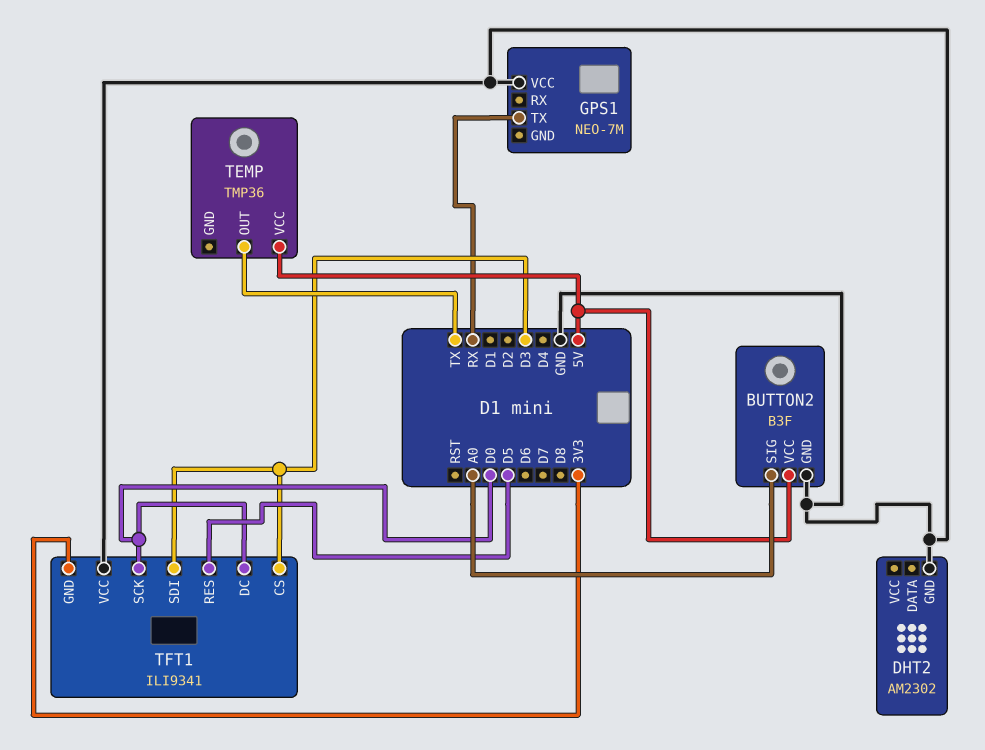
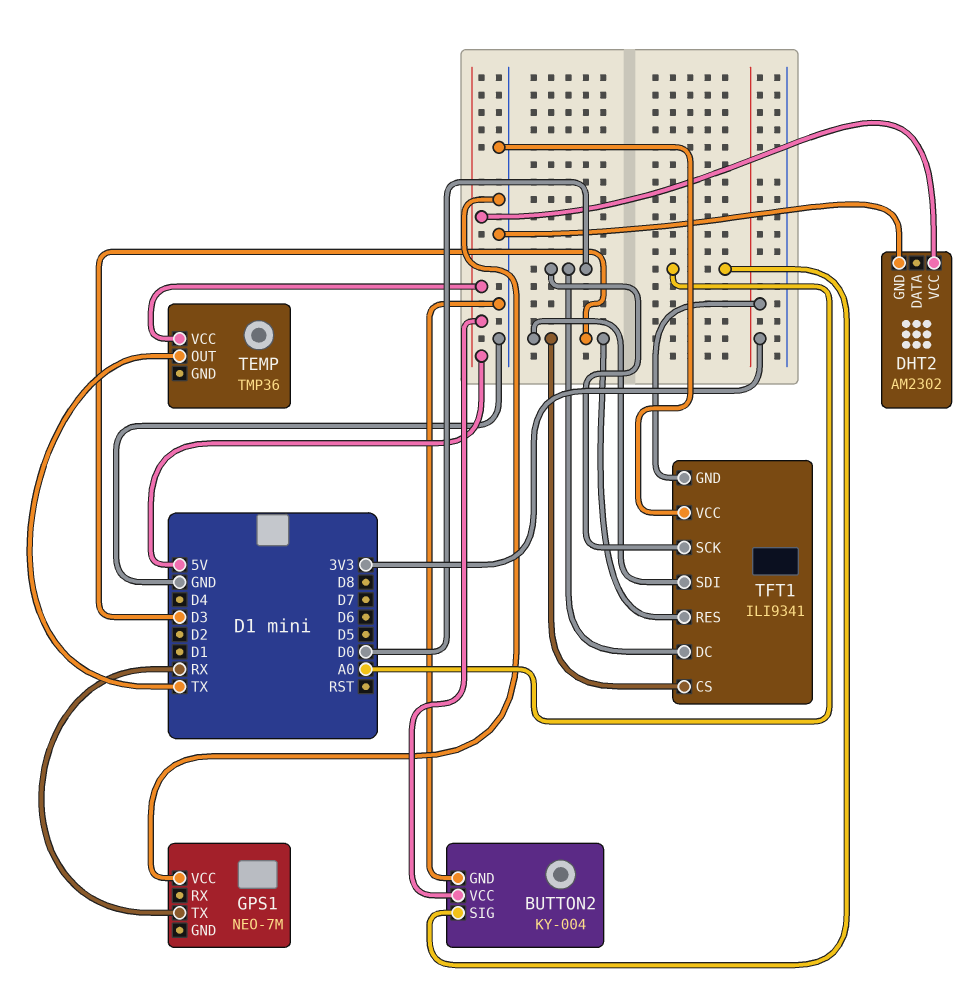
BUTTON2: B3F -> KY-004
DHT2 pin VCC: none -> 5V
TFT1 pin RES: D5 -> D3

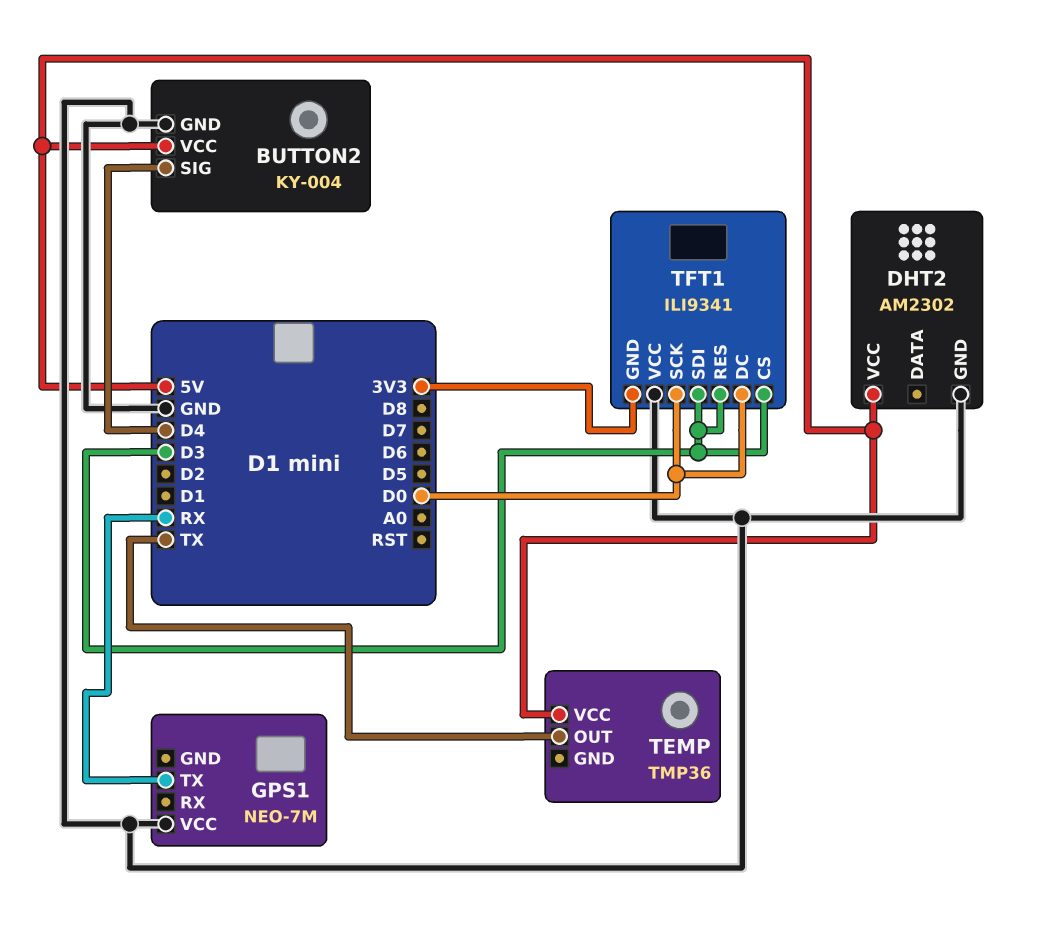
BUTTON2 pin SIG: A0 -> D4

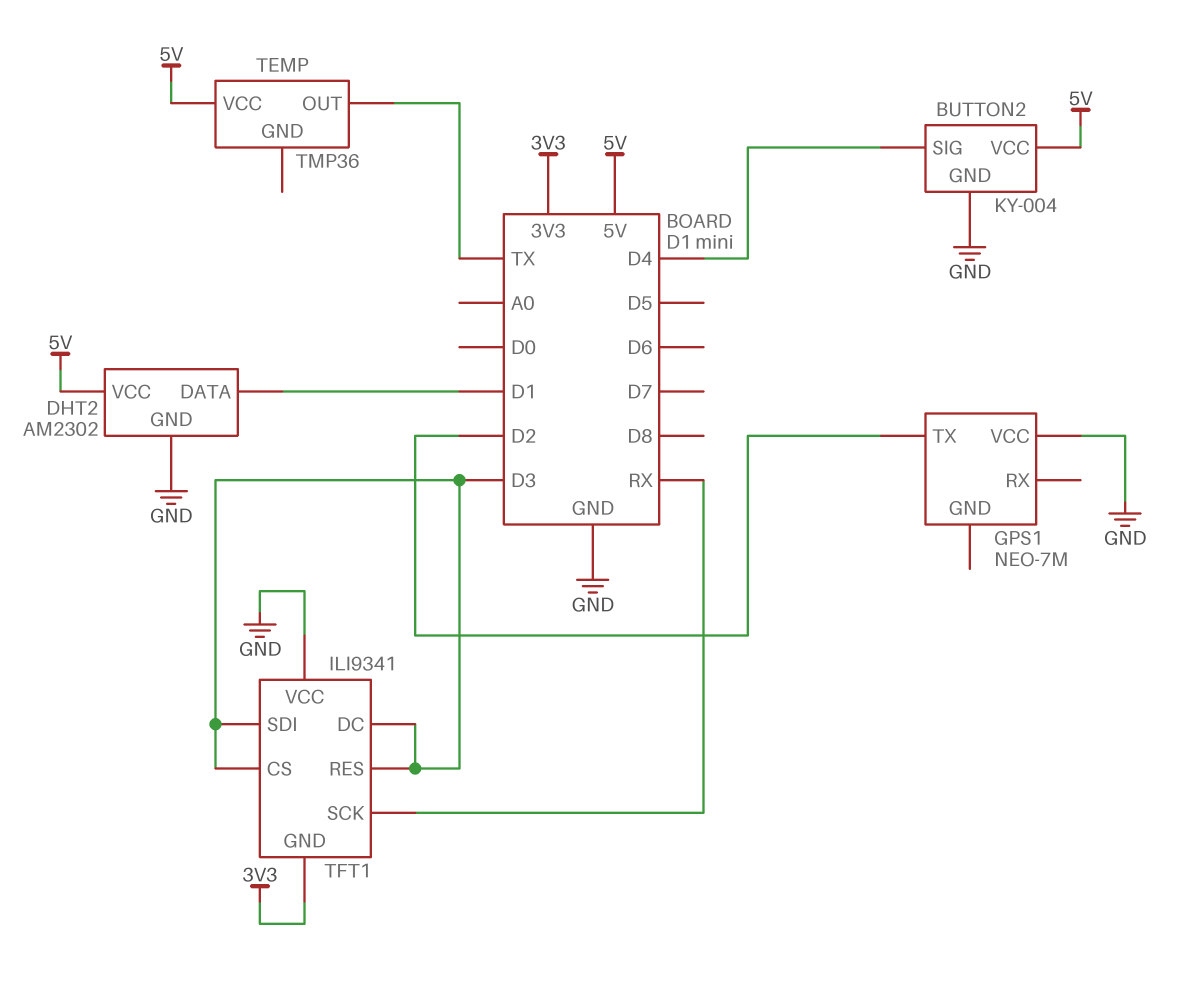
DHT2 pin DATA: none -> D1
GPS1 pin TX: RX -> D2
TFT1 pin DC: D0 -> D3
TFT1 pin SCK: D0 -> RX

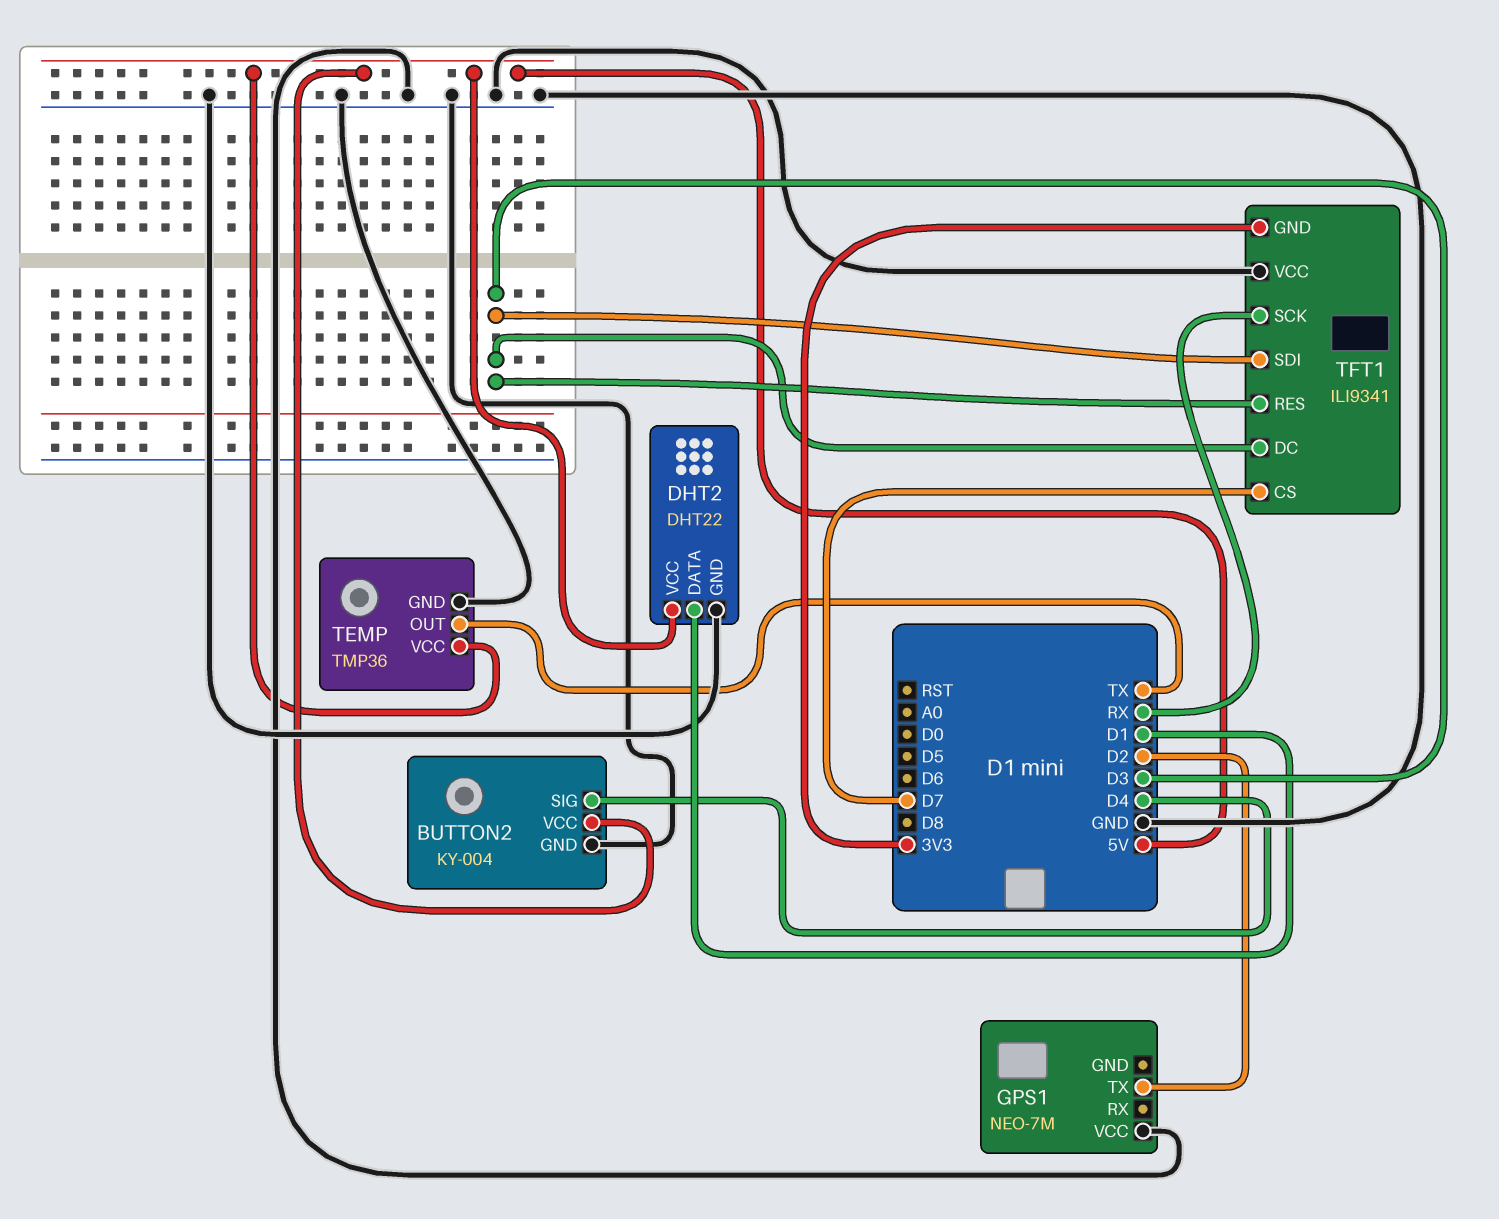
DHT2: AM2302 -> DHT22
TEMP pin GND: none -> GND
TFT1 pin CS: D3 -> D7

